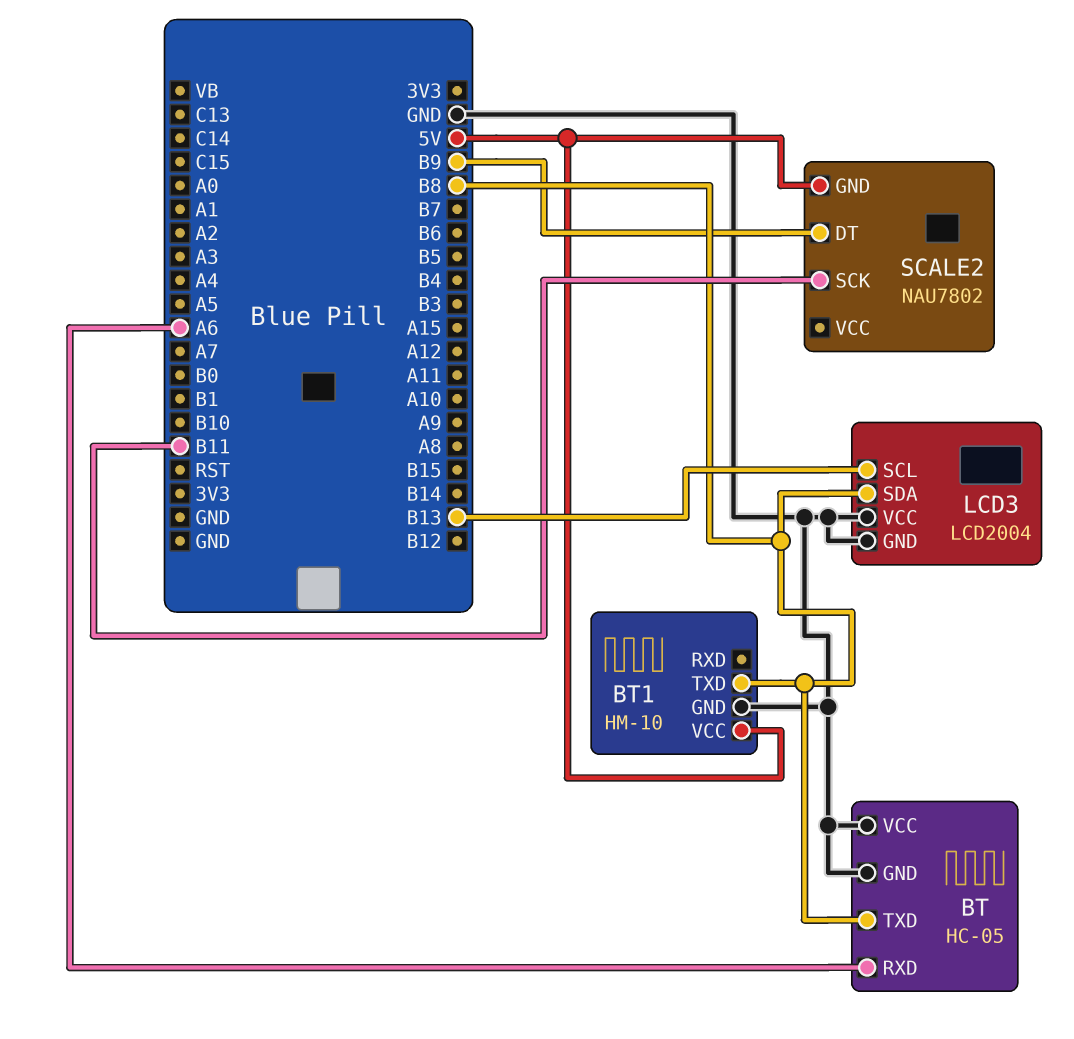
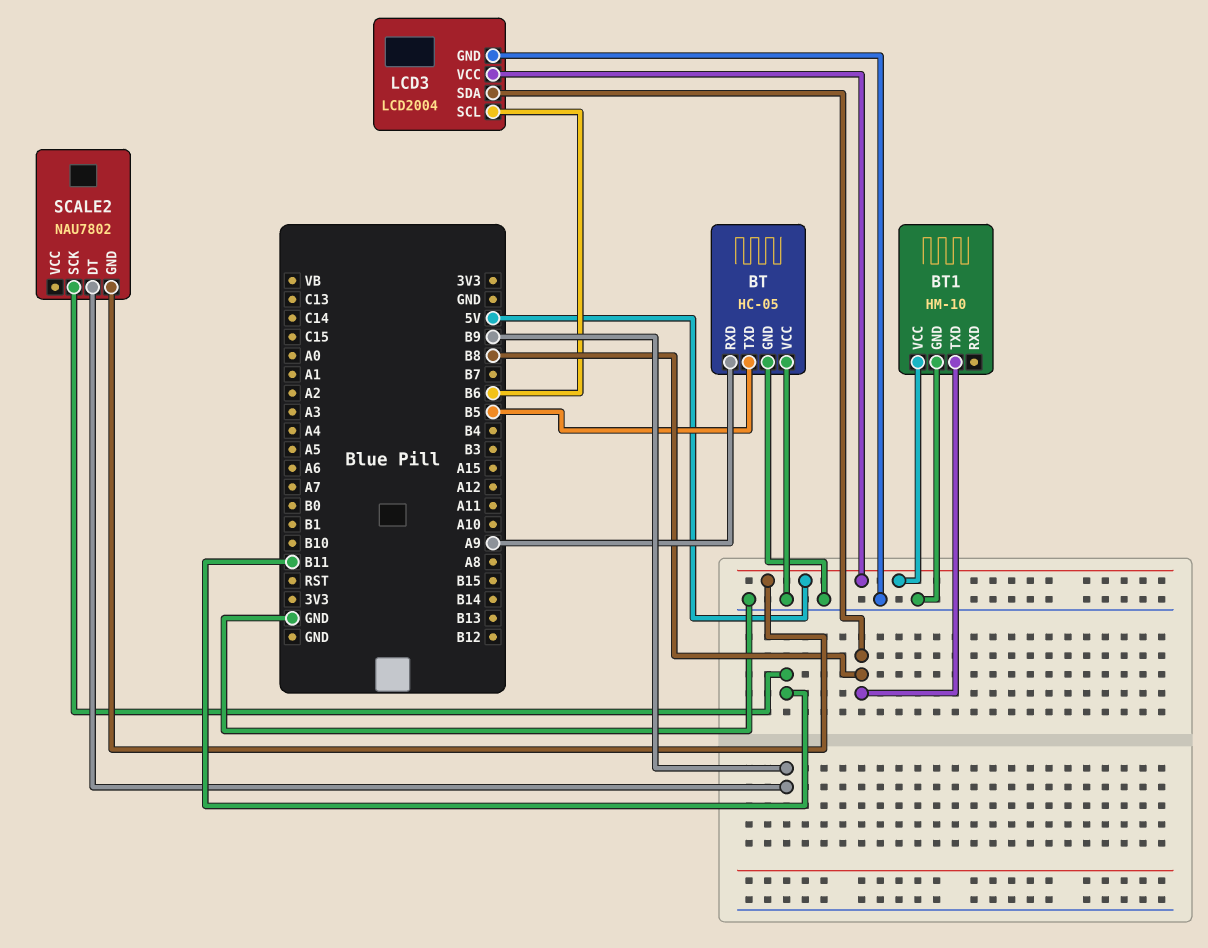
BT pin RXD: A6 -> A9
BT pin TXD: B8 -> B5
LCD3 pin SCL: B13 -> B6
LCD3 pin VCC: GND -> 5V

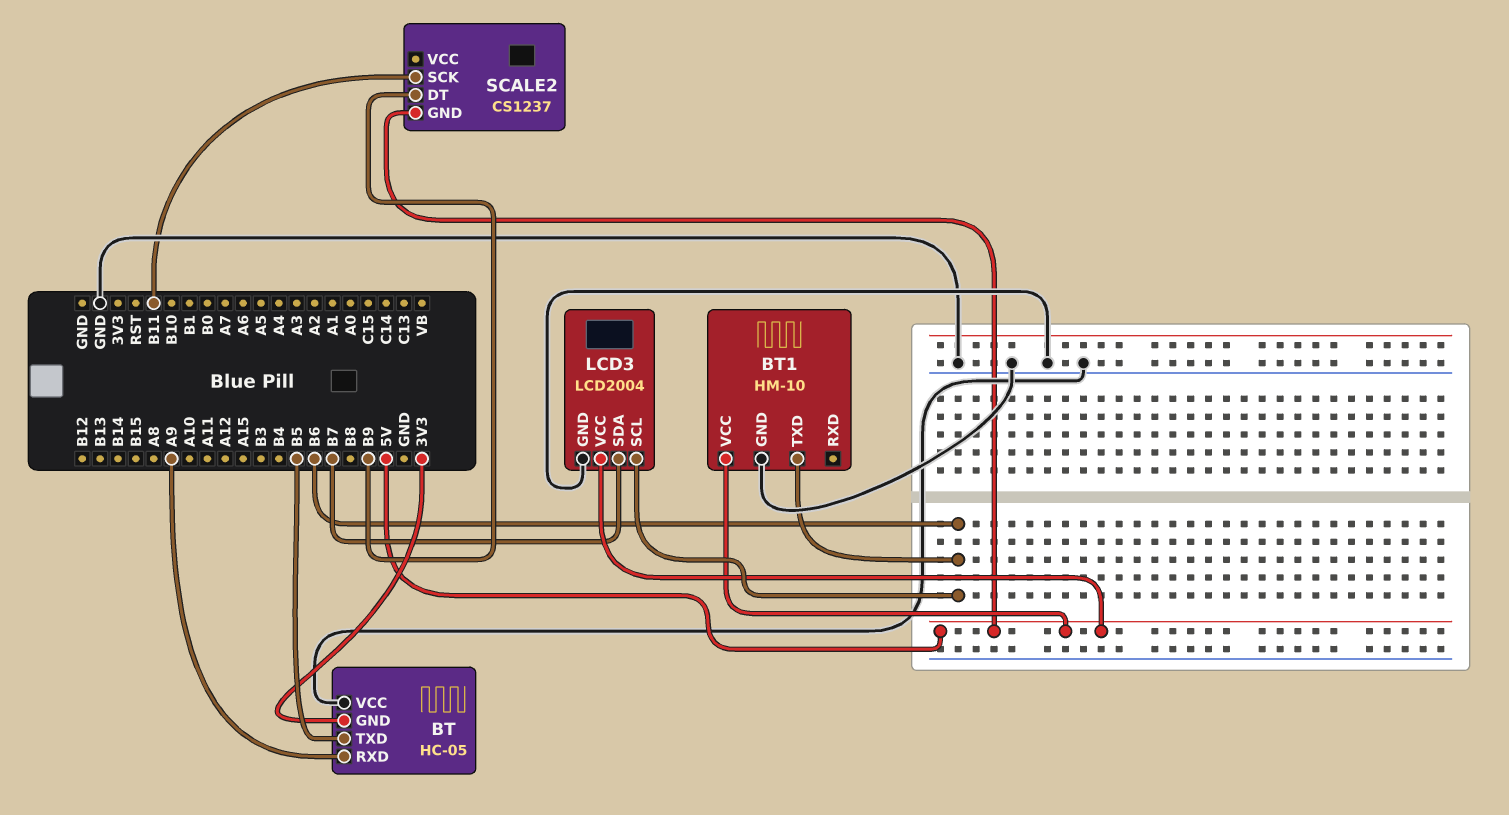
BT pin GND: GND -> 3V3
BT1 pin TXD: B8 -> B6
LCD3 pin SDA: B8 -> B7
SCALE2: NAU7802 -> CS1237

